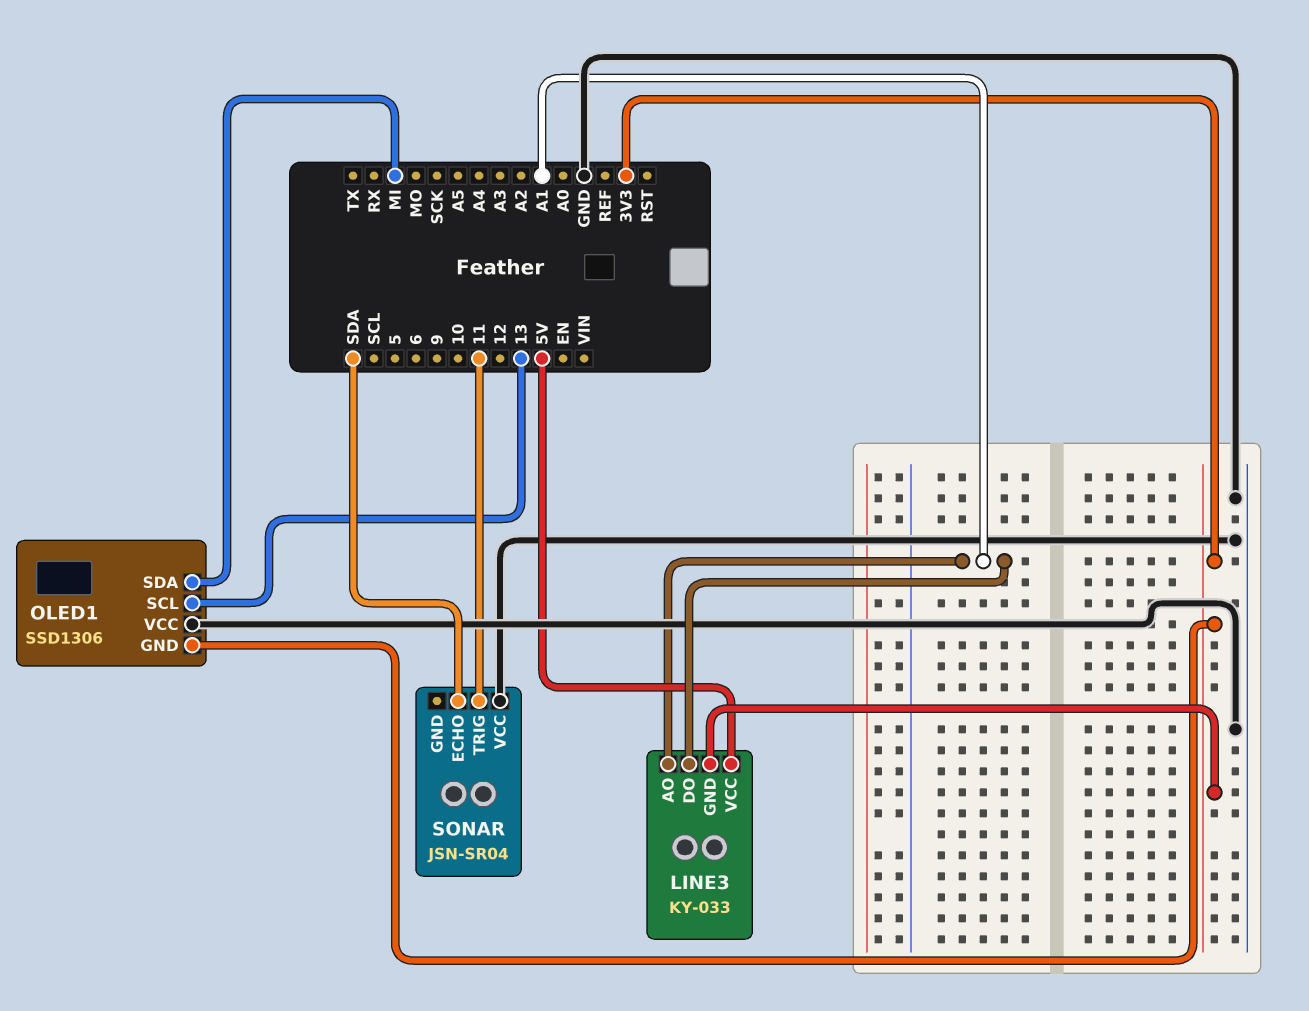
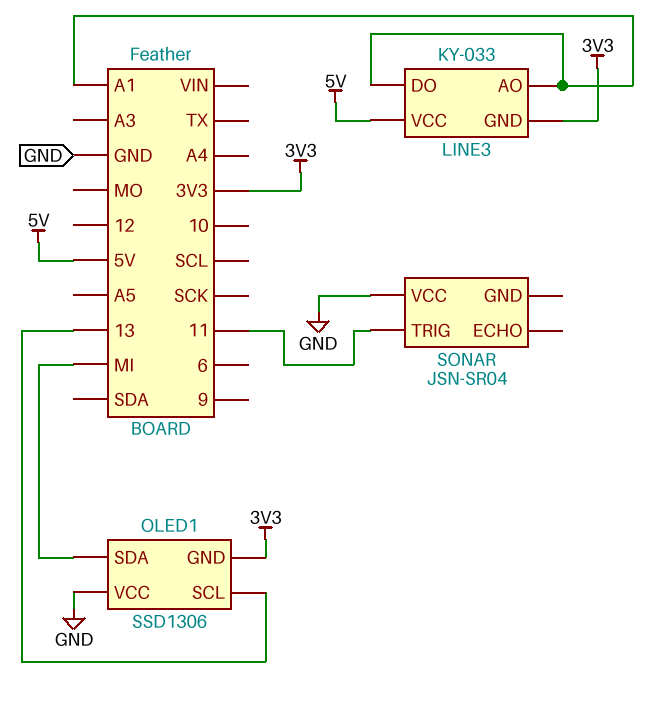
SONAR pin ECHO: SDA -> none

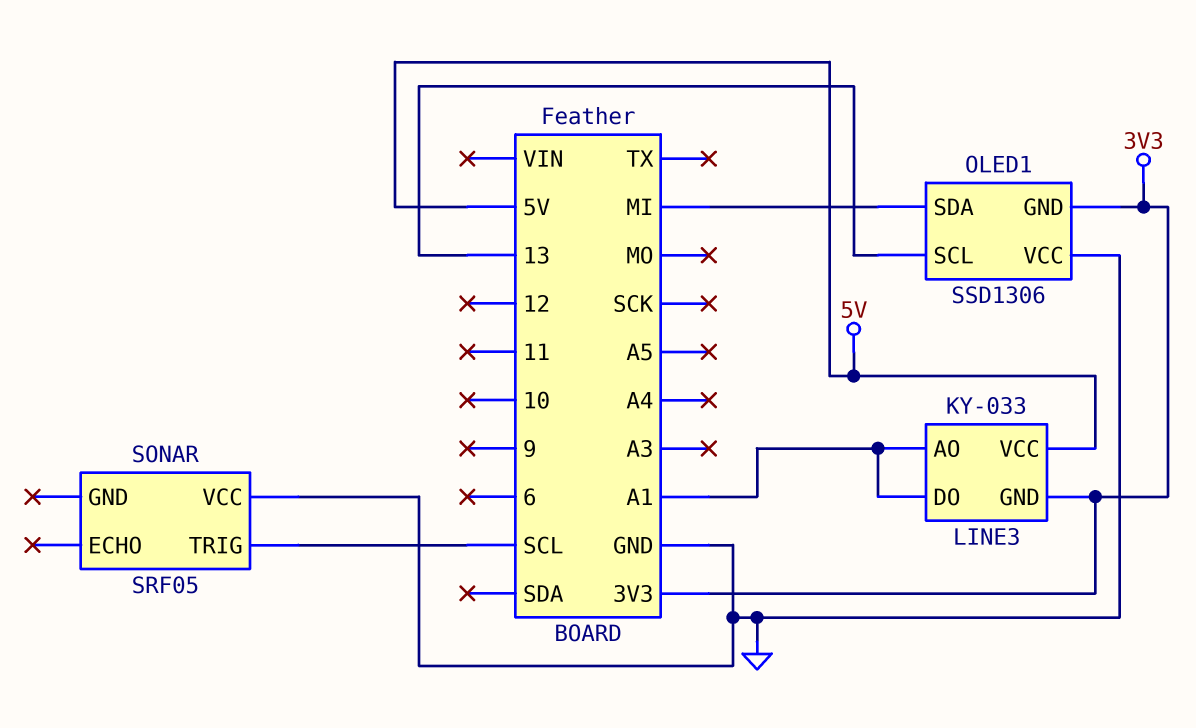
SONAR: JSN-SR04 -> SRF05
SONAR pin TRIG: 11 -> SCL

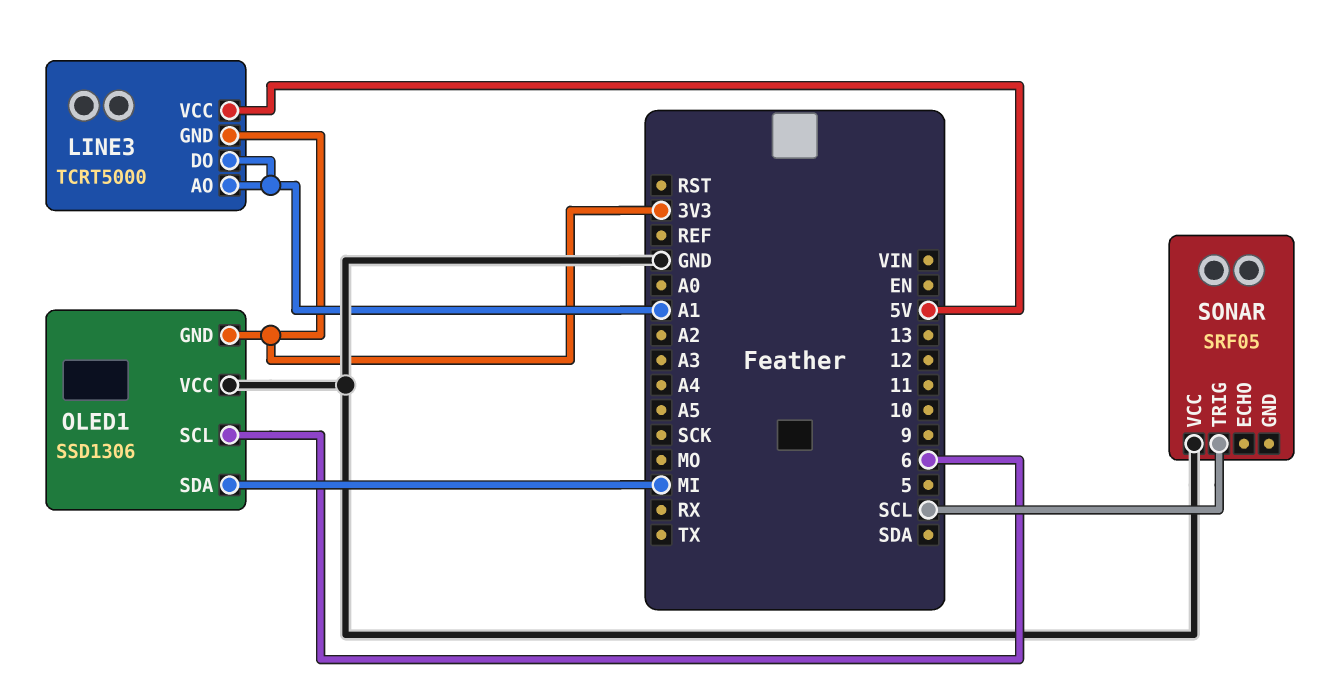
LINE3: KY-033 -> TCRT5000
OLED1 pin SCL: 13 -> 6

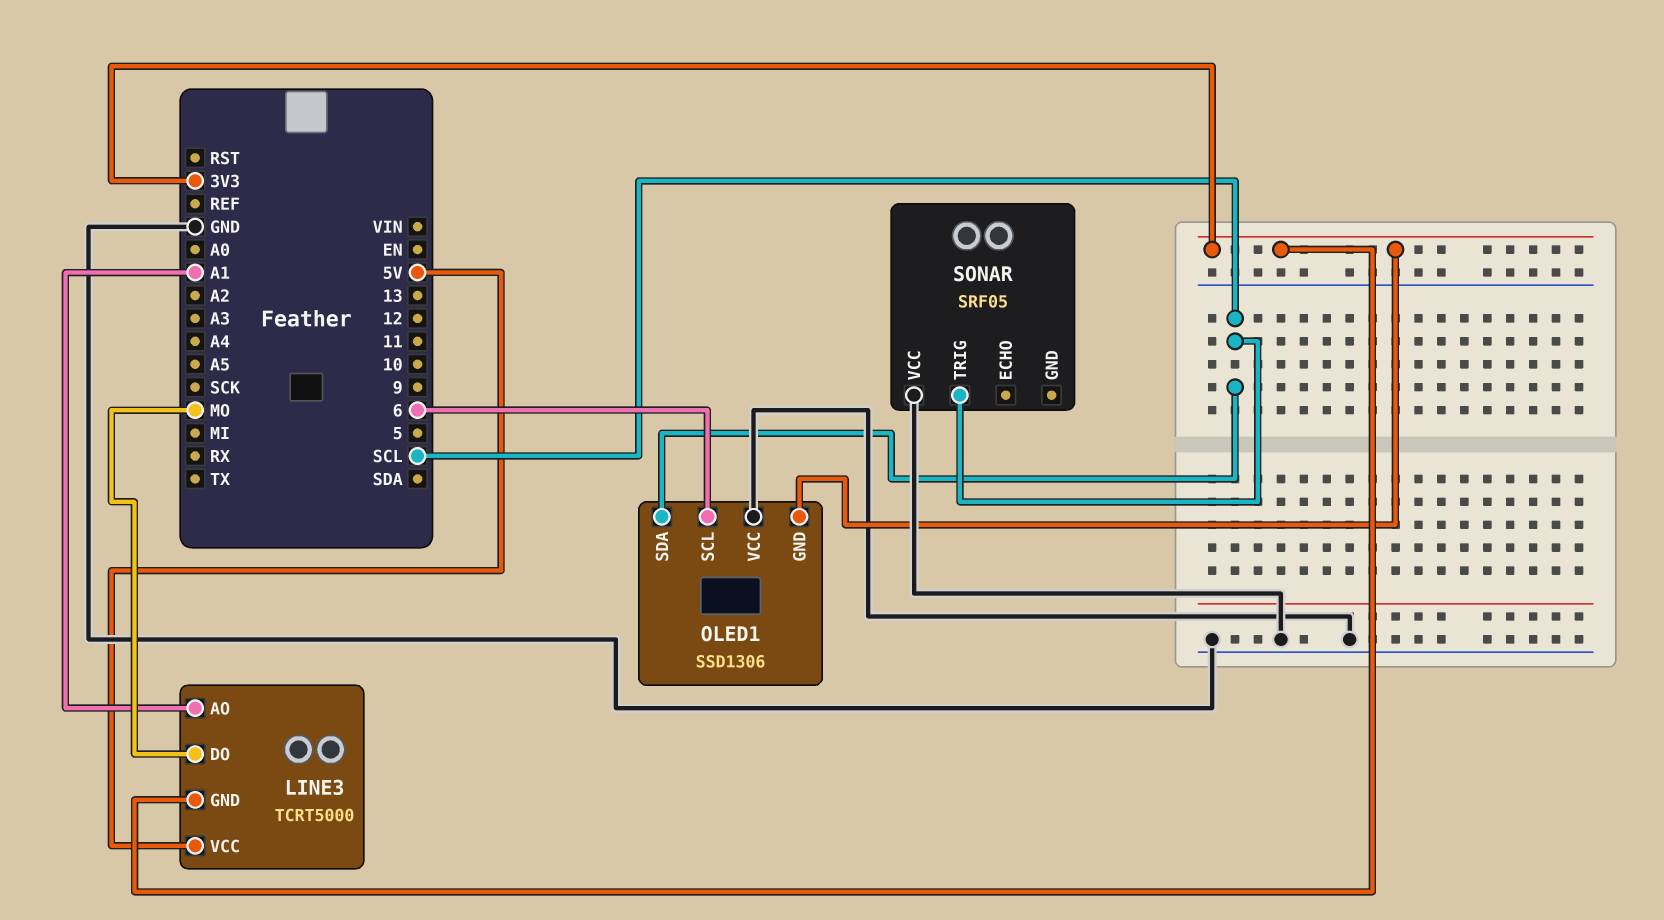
LINE3 pin DO: A1 -> MO
OLED1 pin SDA: MI -> SCL

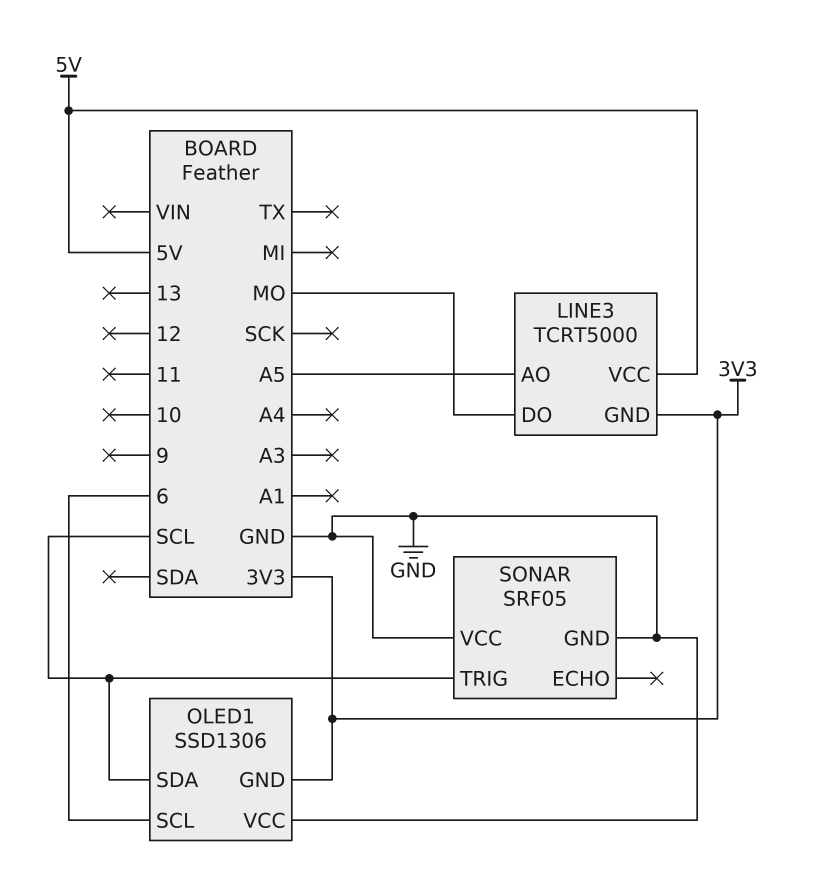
LINE3 pin AO: A1 -> A5
SONAR pin GND: none -> GND

